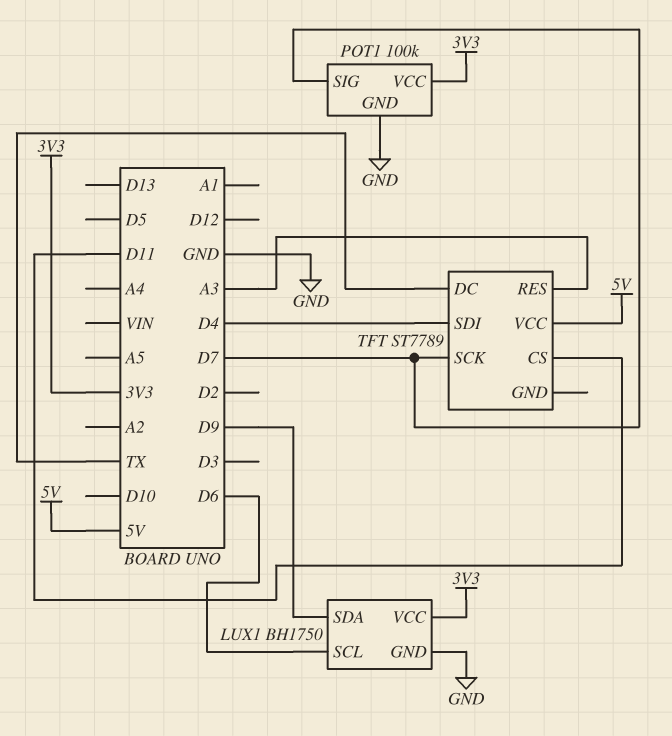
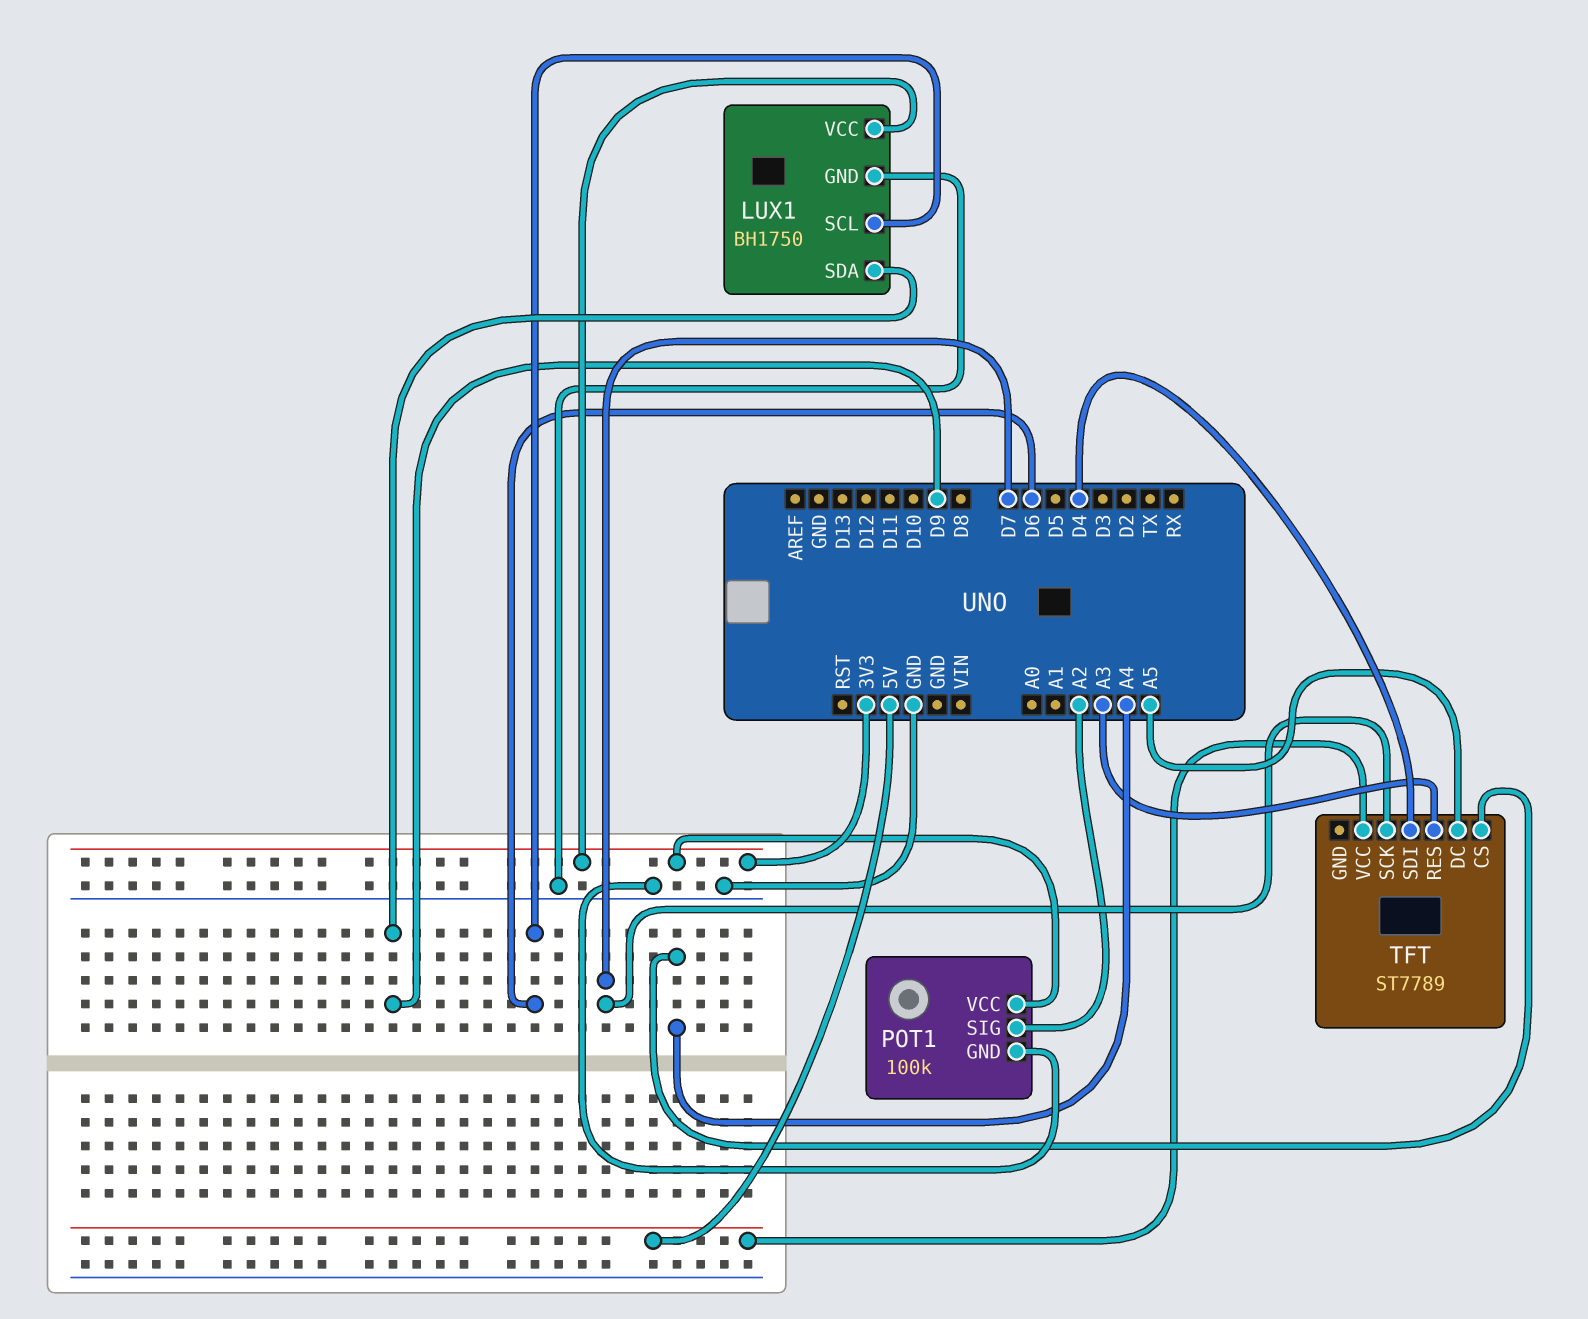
POT1 pin SIG: D7 -> A2
TFT pin CS: D11 -> A4
TFT pin DC: TX -> A5

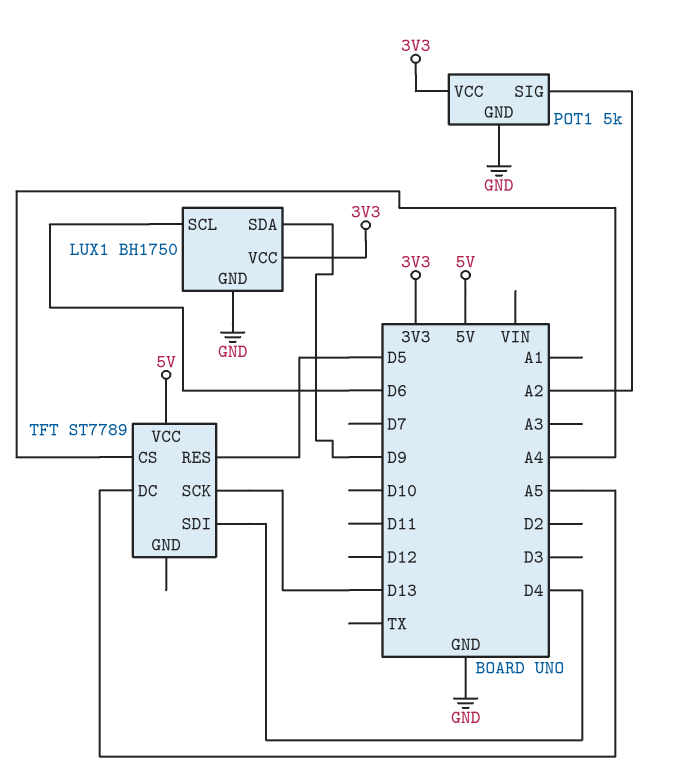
POT1: 100k -> 5k
TFT pin RES: A3 -> D5
TFT pin SCK: D7 -> D13

